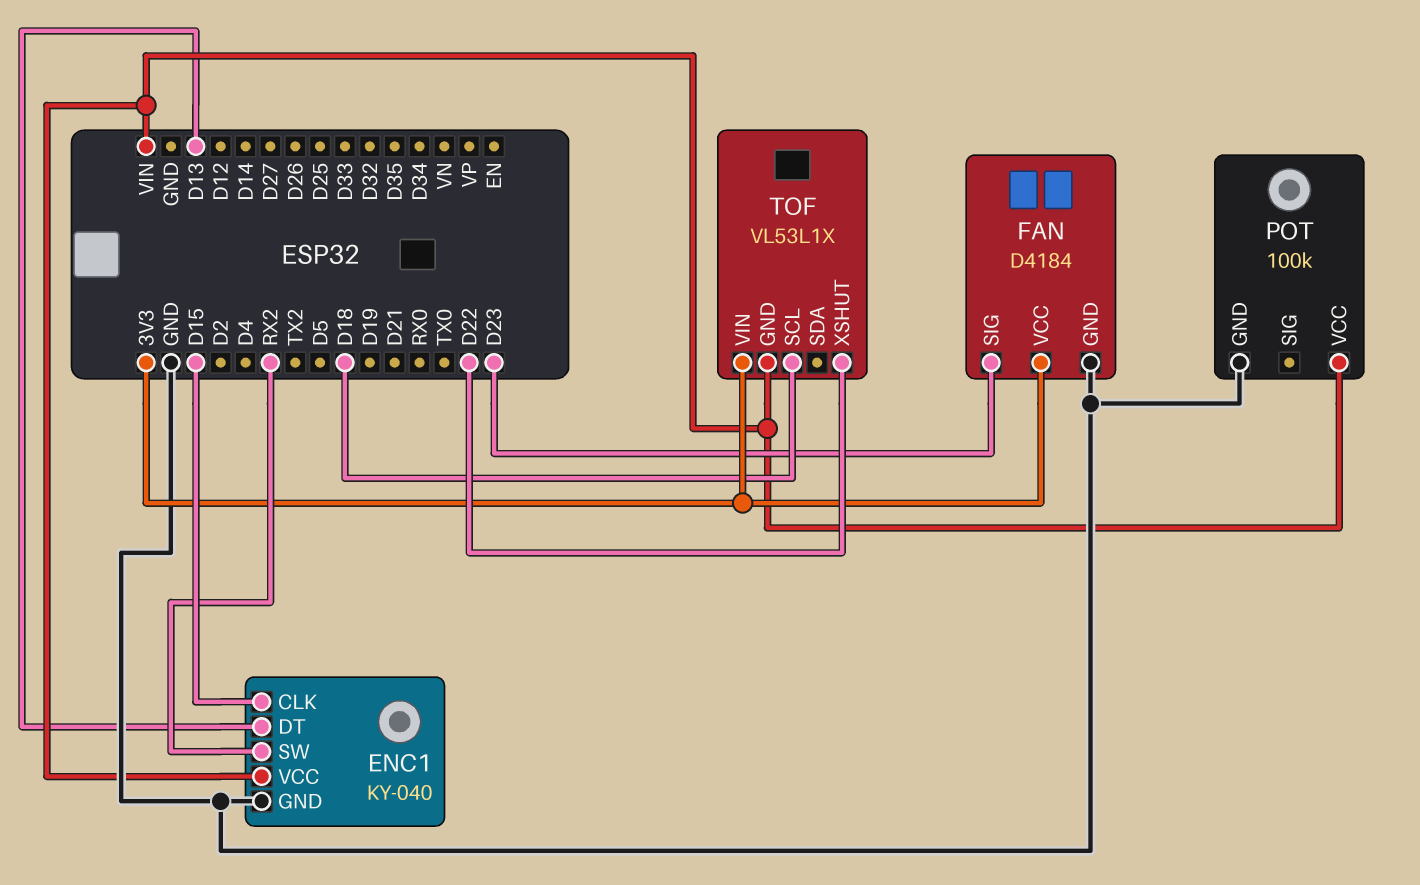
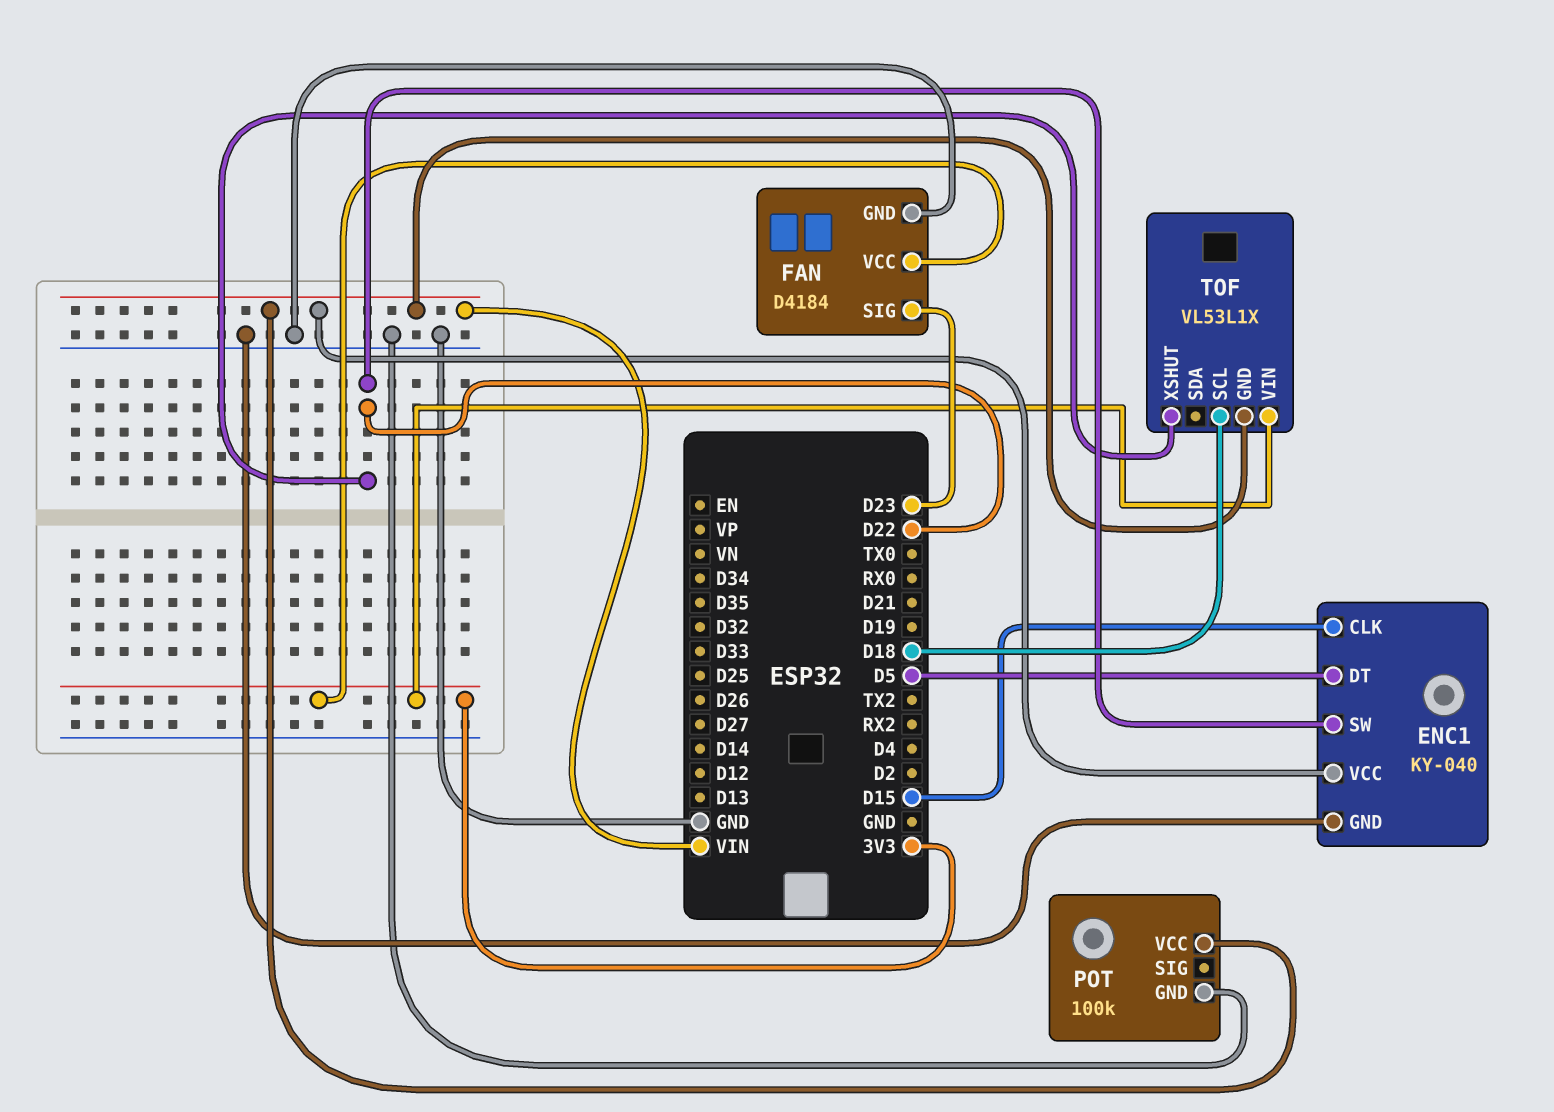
ENC1 pin DT: D13 -> D5
ENC1 pin SW: RX2 -> D22

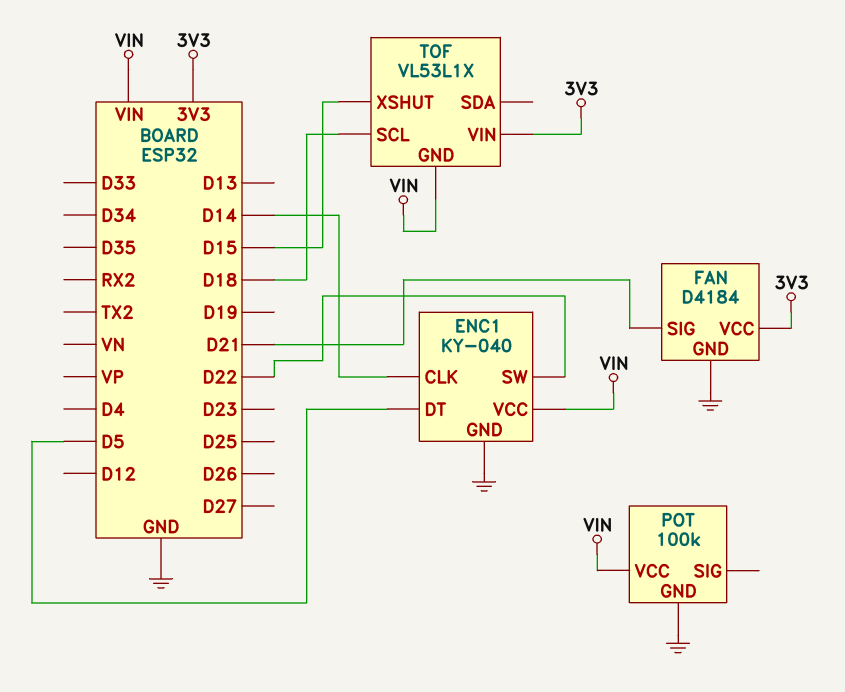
ENC1 pin CLK: D15 -> D14
FAN pin SIG: D23 -> D21
TOF pin XSHUT: D22 -> D15

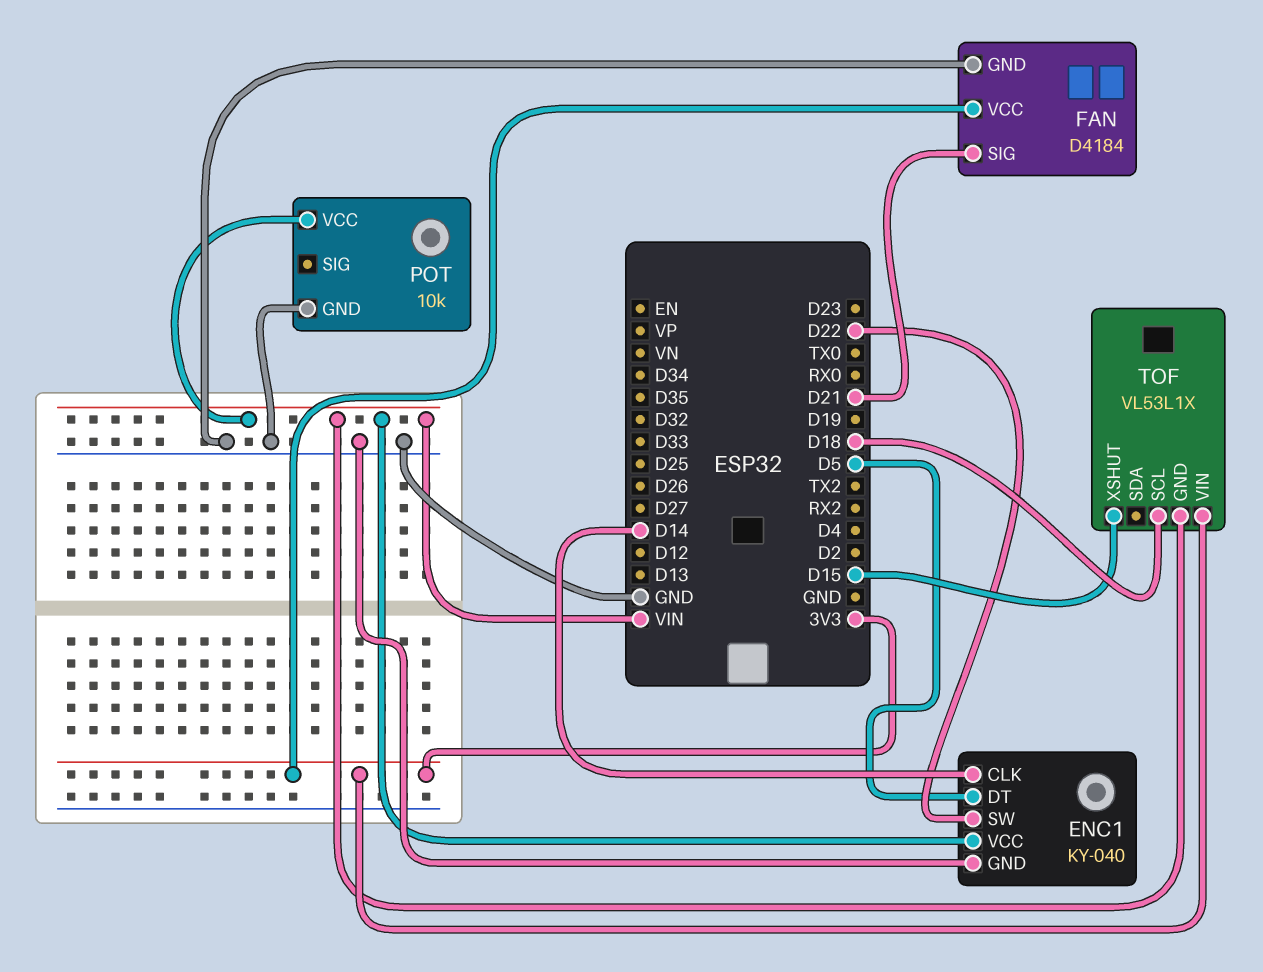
POT: 100k -> 10k

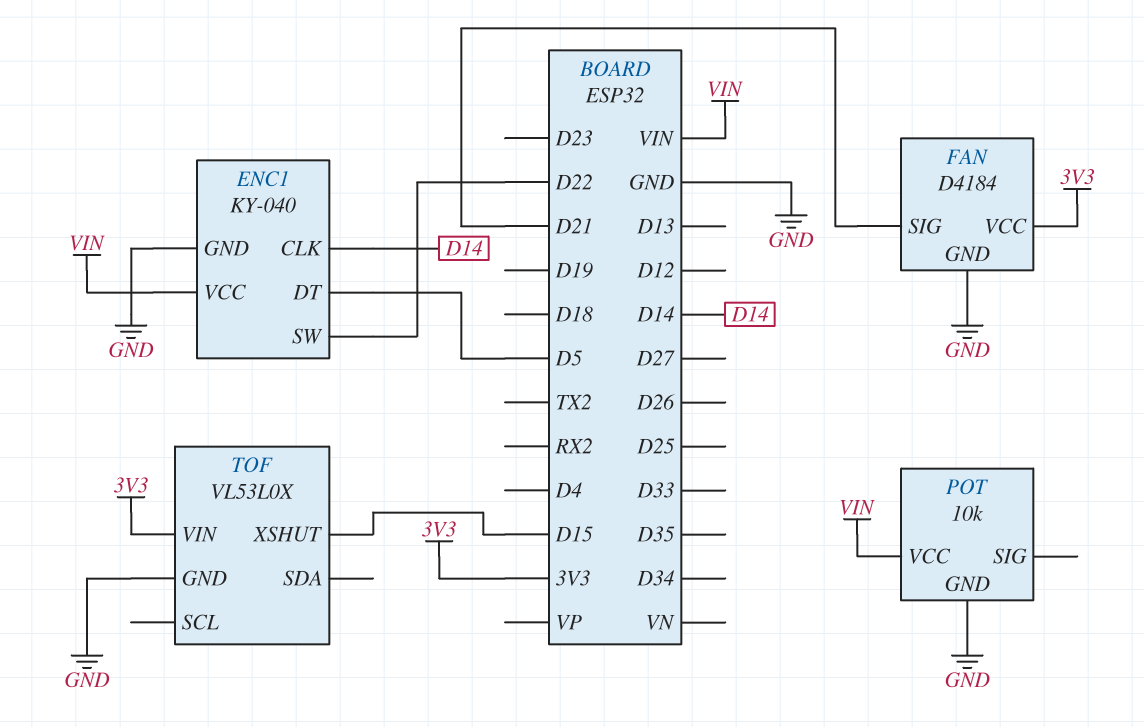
TOF: VL53L1X -> VL53L0X
TOF pin GND: VIN -> GND
TOF pin SCL: D18 -> none

